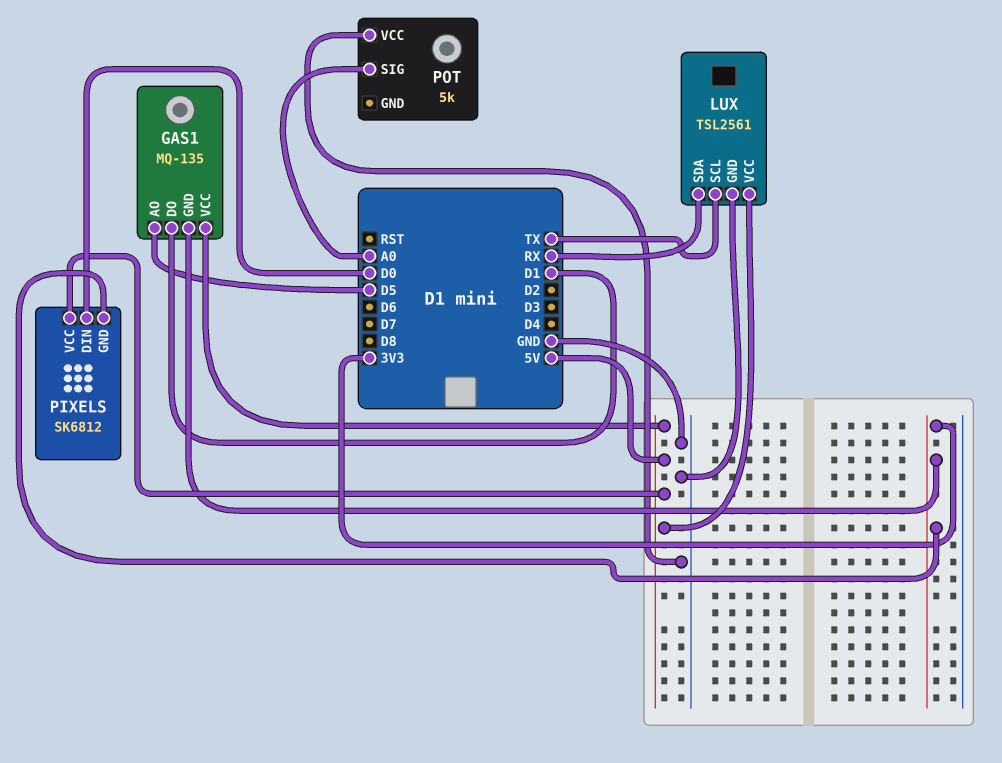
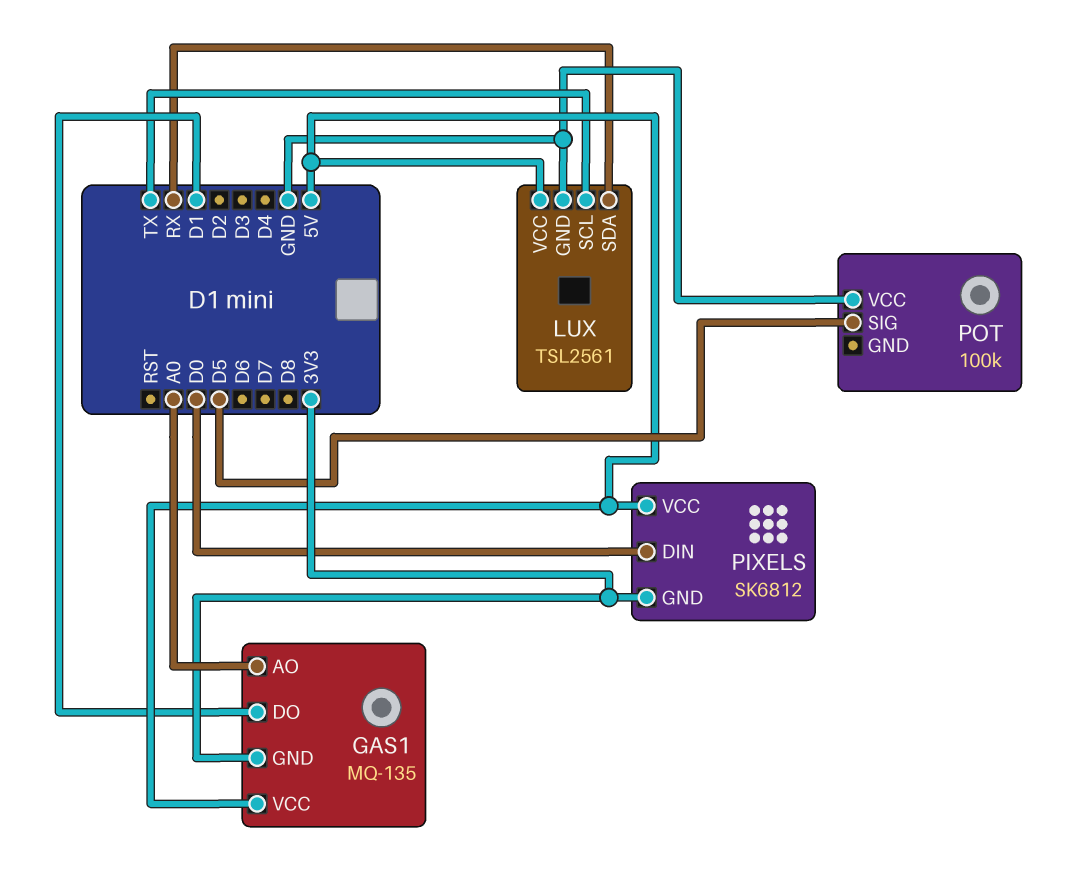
GAS1 pin AO: D5 -> A0
POT: 5k -> 100k
POT pin SIG: A0 -> D5

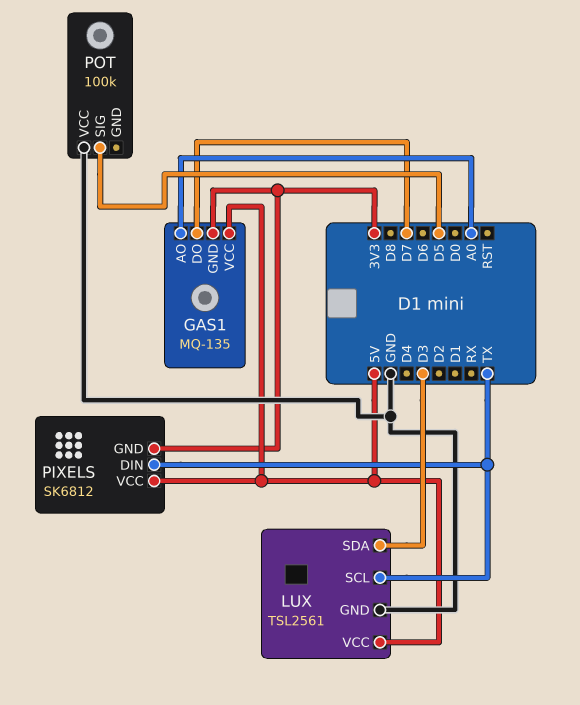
GAS1 pin DO: D1 -> D7
LUX pin SDA: RX -> D3
PIXELS pin DIN: D0 -> TX

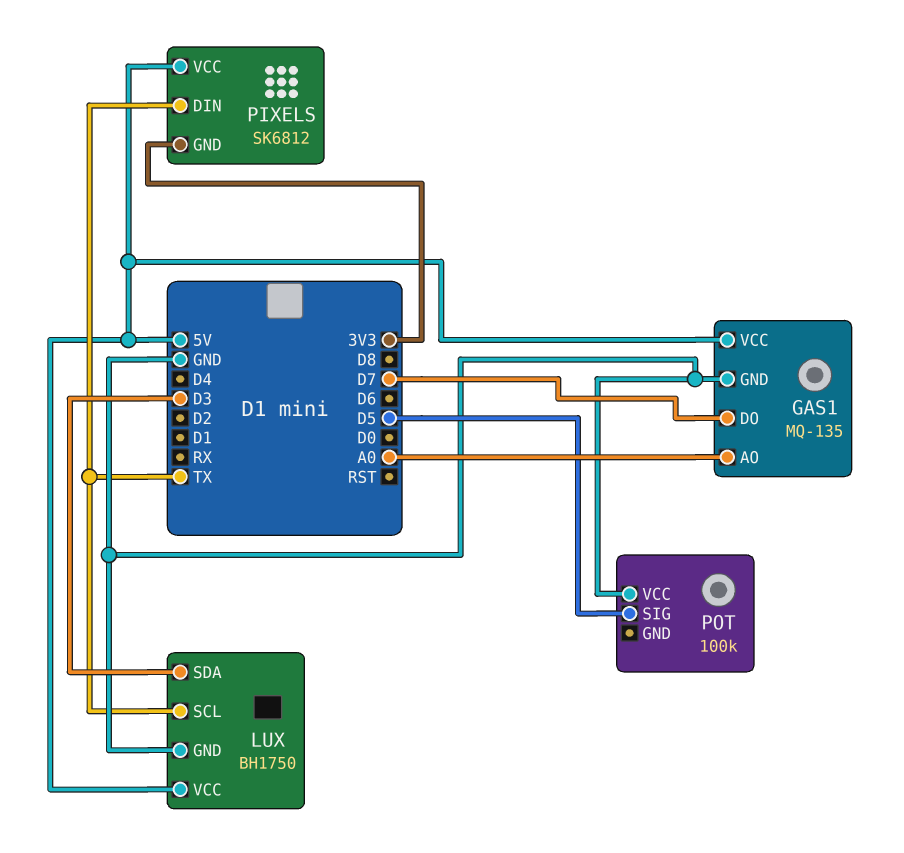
GAS1 pin GND: 3V3 -> GND
LUX: TSL2561 -> BH1750

